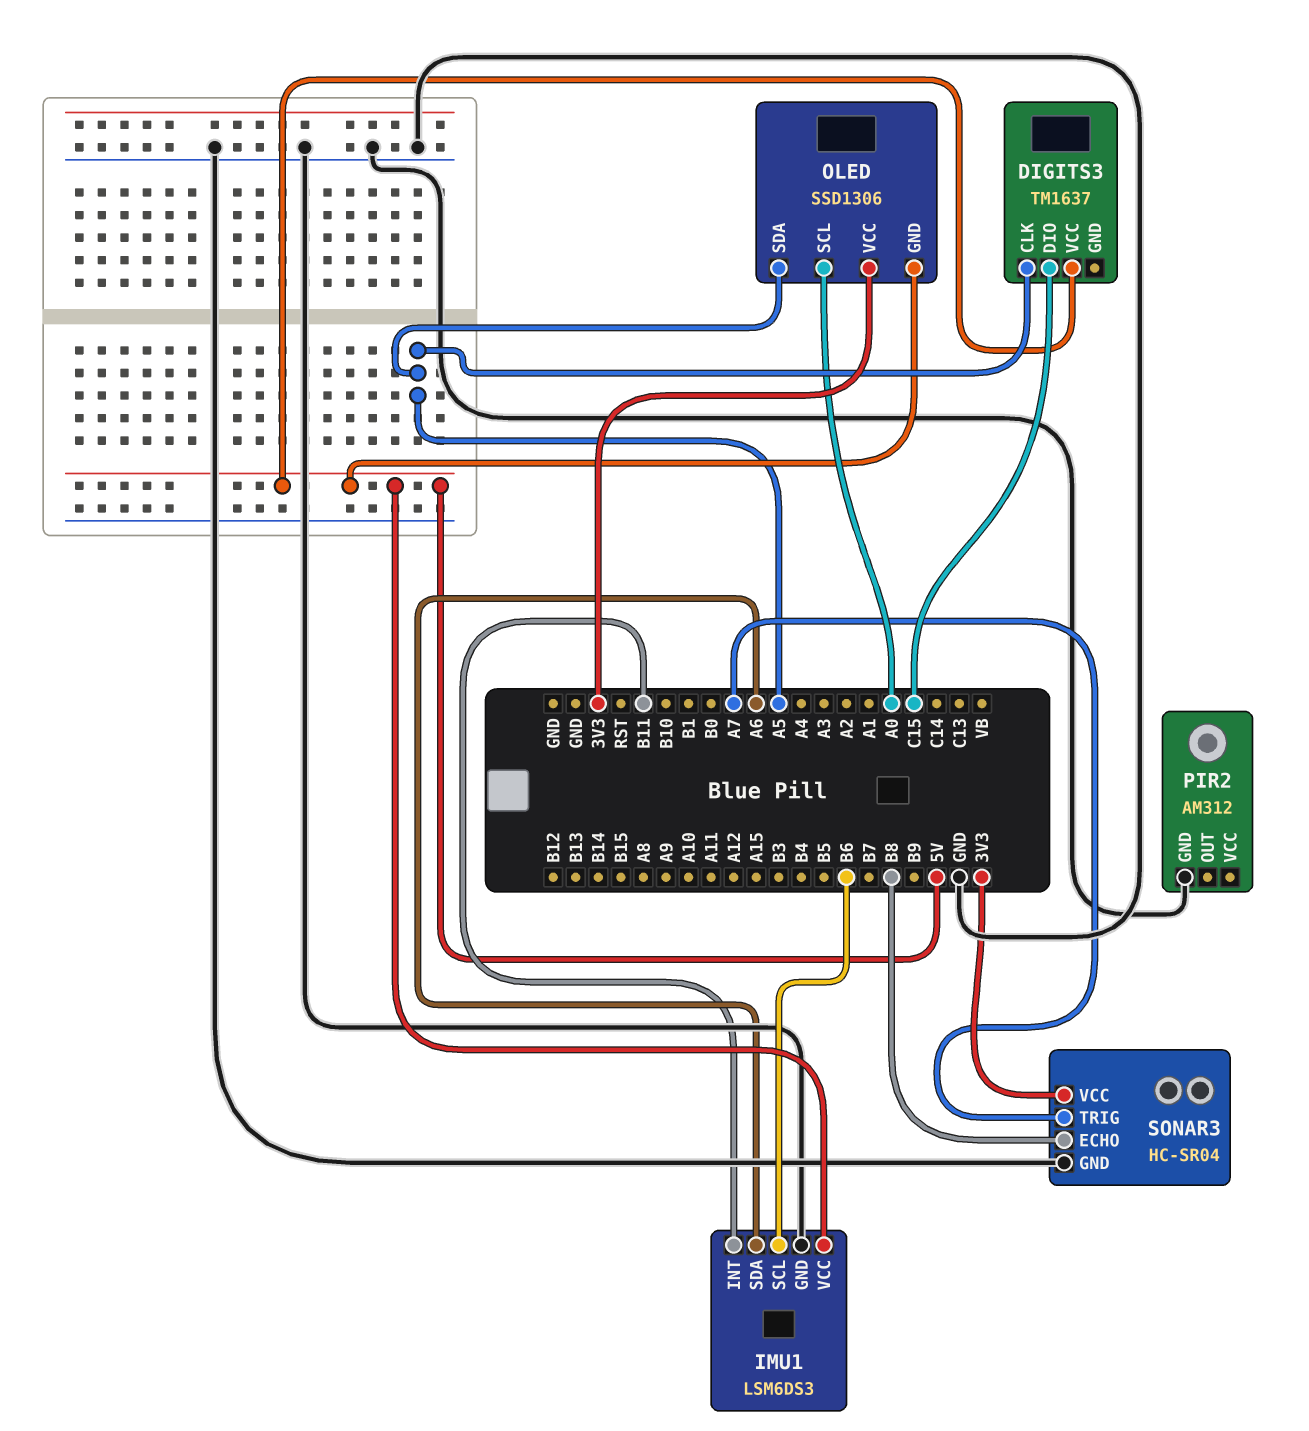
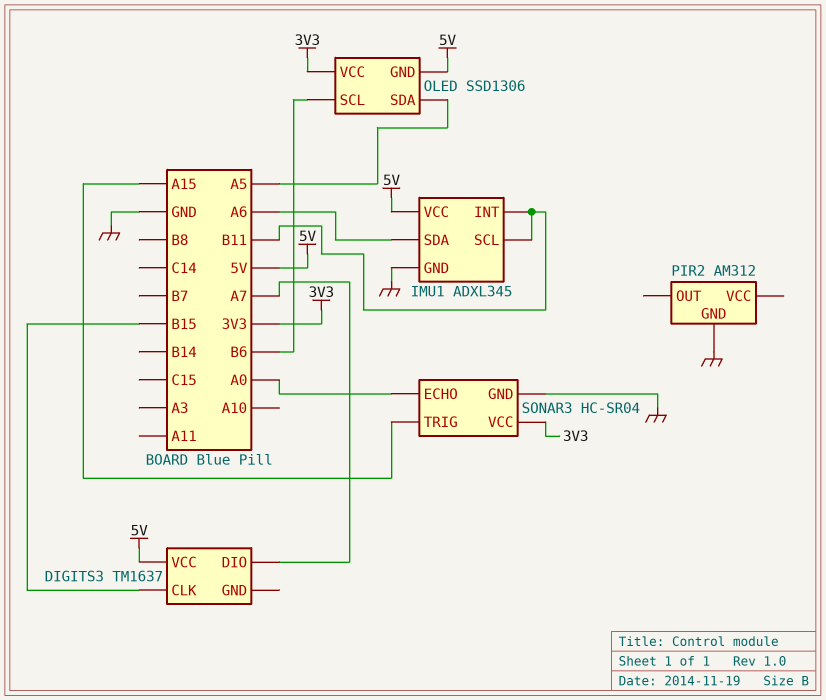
DIGITS3 pin CLK: A5 -> B15
DIGITS3 pin DIO: C15 -> A7
IMU1: LSM6DS3 -> ADXL345
IMU1 pin SCL: B6 -> B11
OLED pin SCL: A0 -> B6
SONAR3 pin ECHO: B8 -> A0
SONAR3 pin TRIG: A7 -> A15

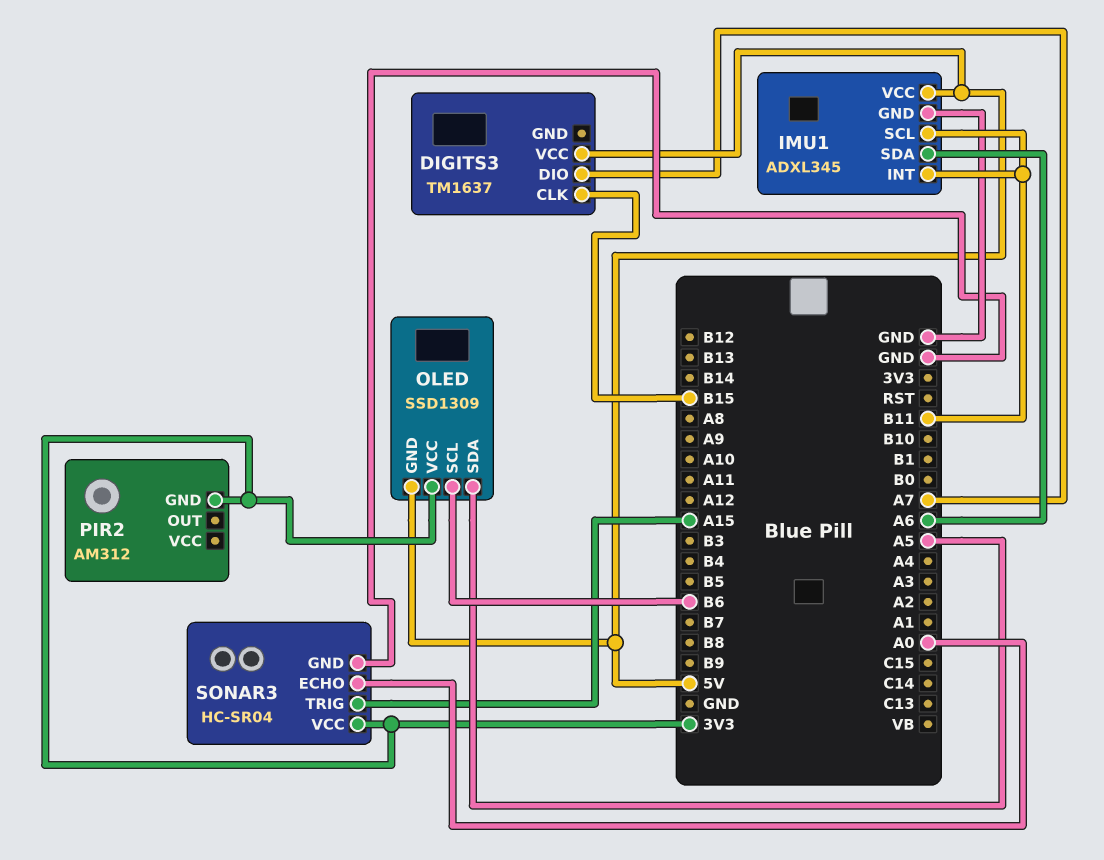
OLED: SSD1306 -> SSD1309
PIR2 pin GND: GND -> 3V3

